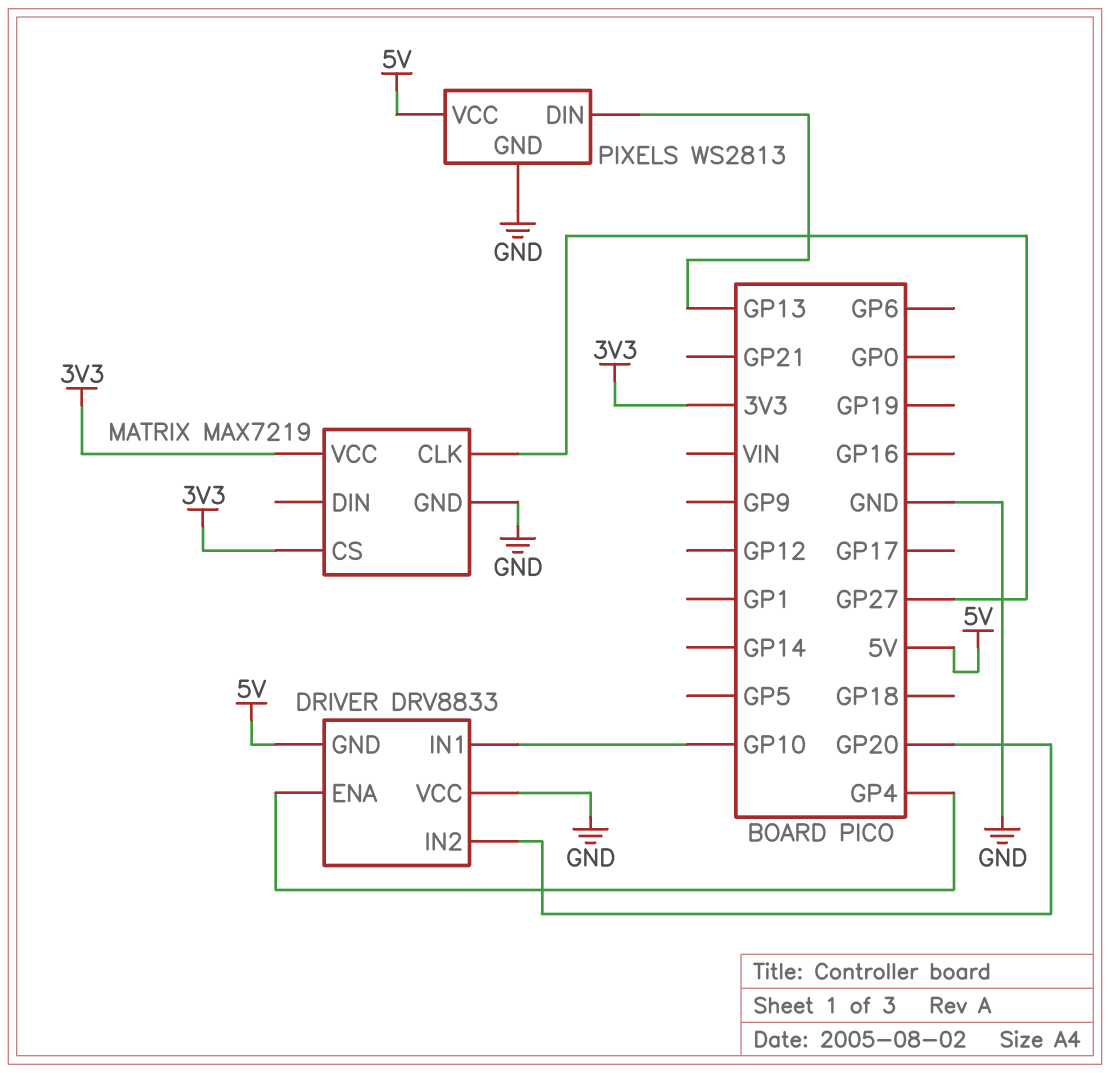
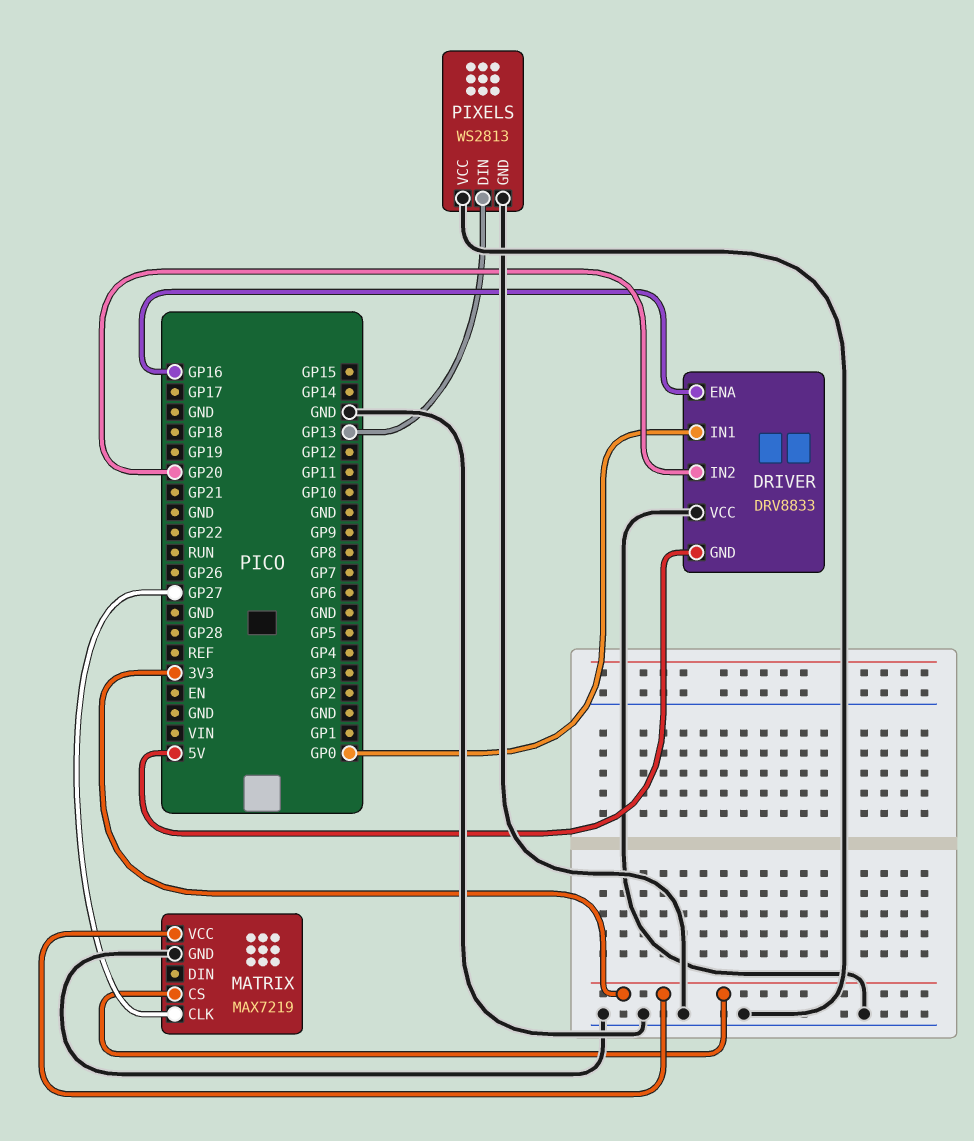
DRIVER pin ENA: GP4 -> GP16
DRIVER pin IN1: GP10 -> GP0
PIXELS pin VCC: 5V -> GND

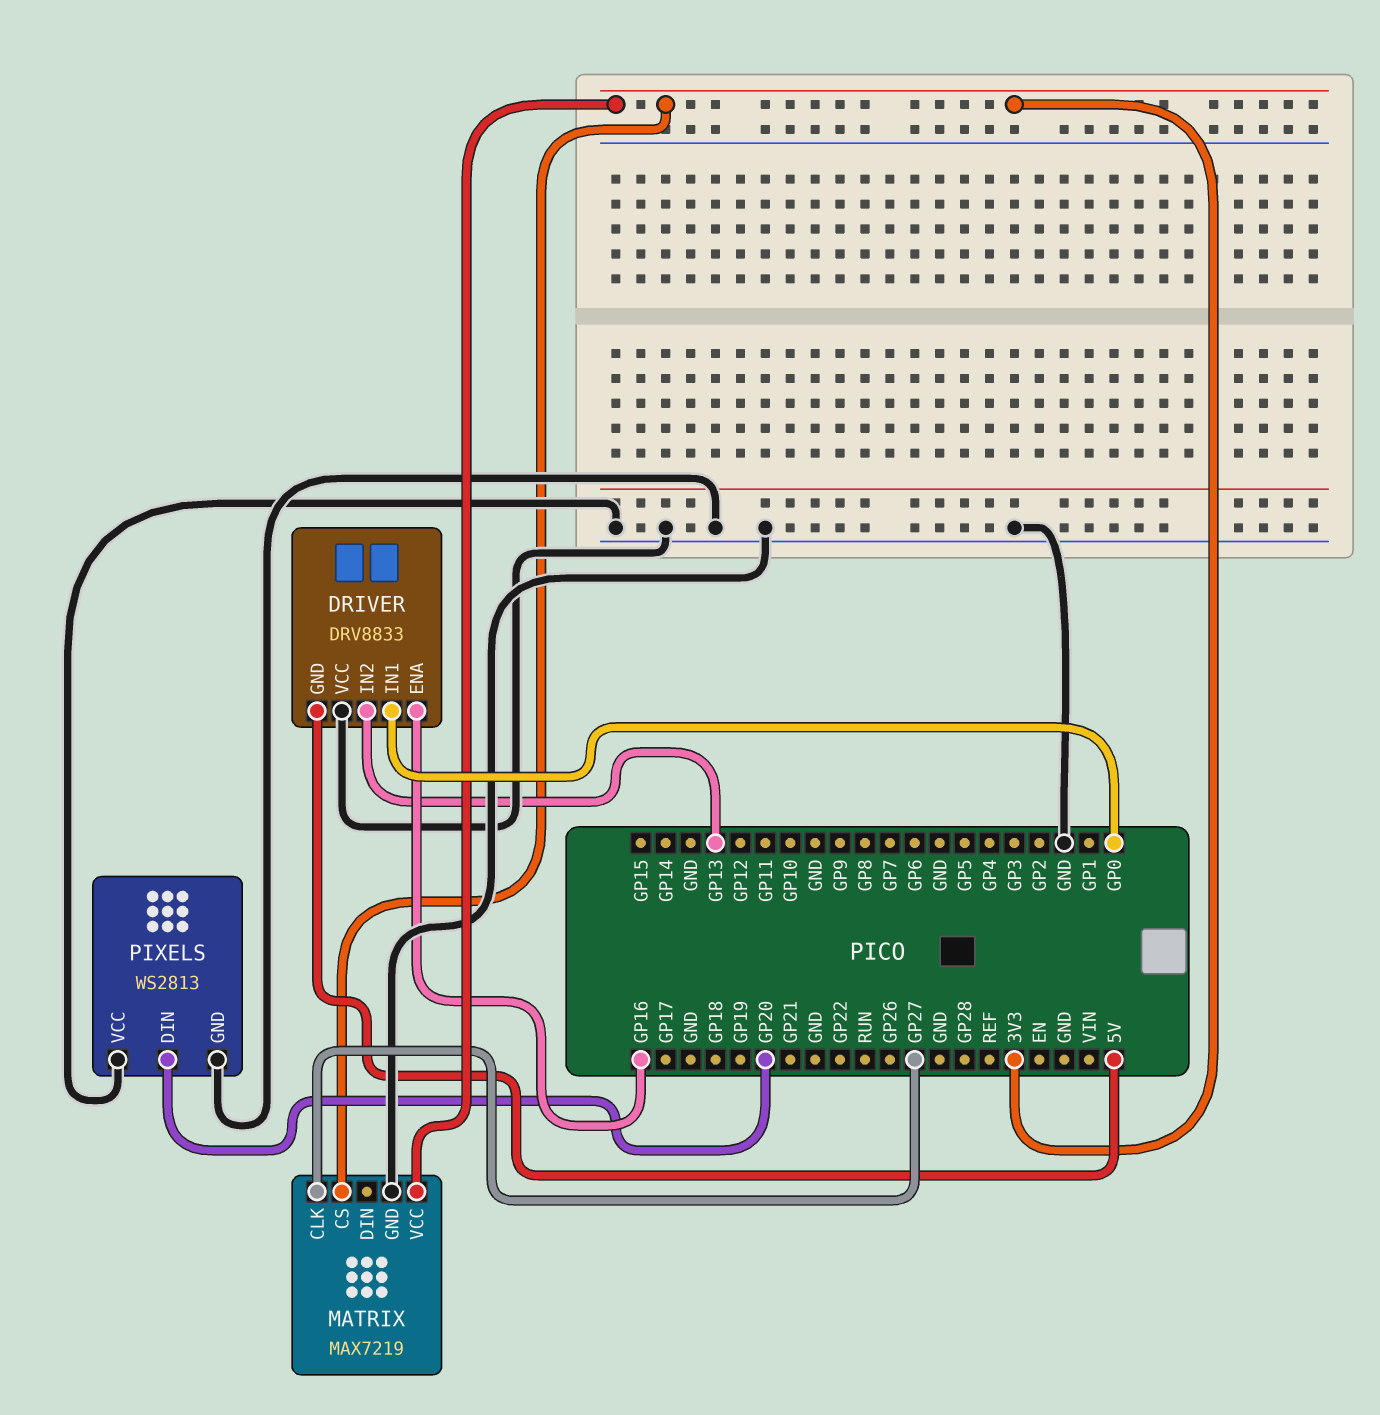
DRIVER pin IN2: GP20 -> GP13
PIXELS pin DIN: GP13 -> GP20

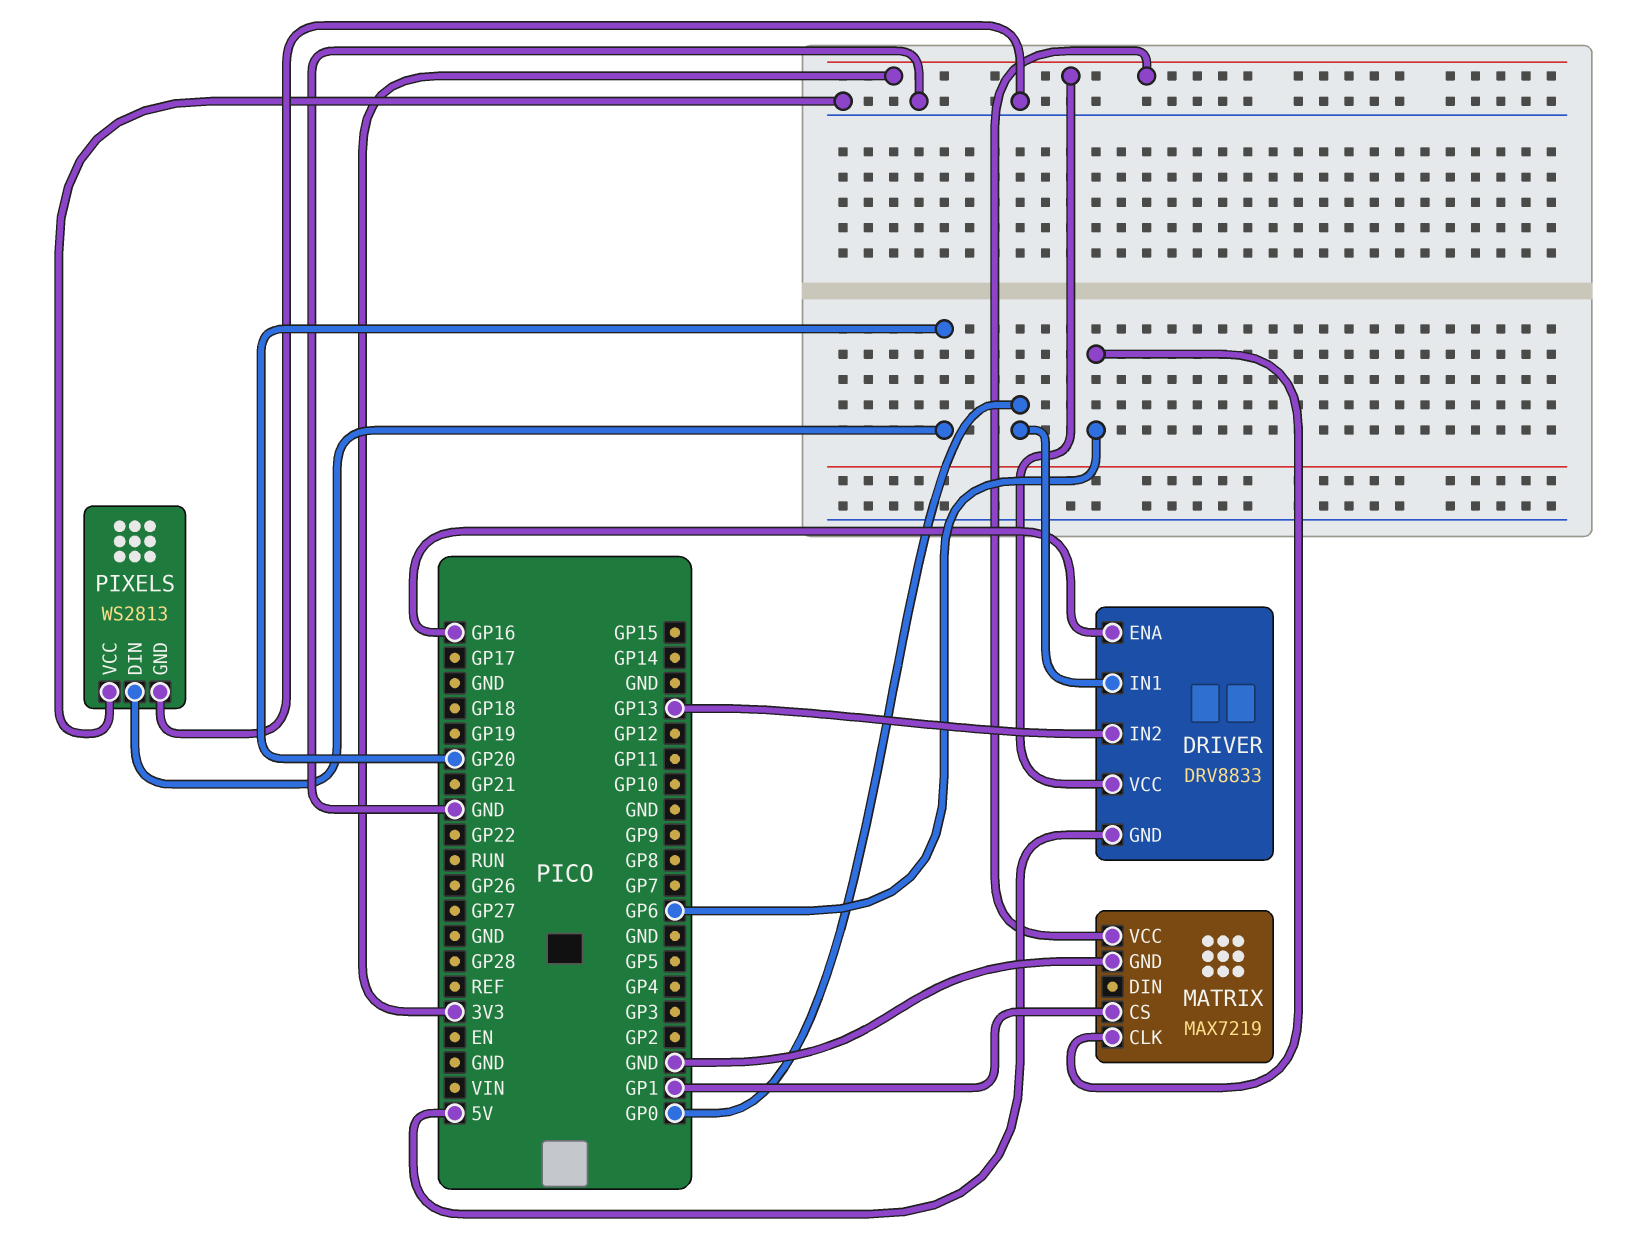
DRIVER pin VCC: GND -> 3V3
MATRIX pin CLK: GP27 -> GP6
MATRIX pin CS: 3V3 -> GP1

